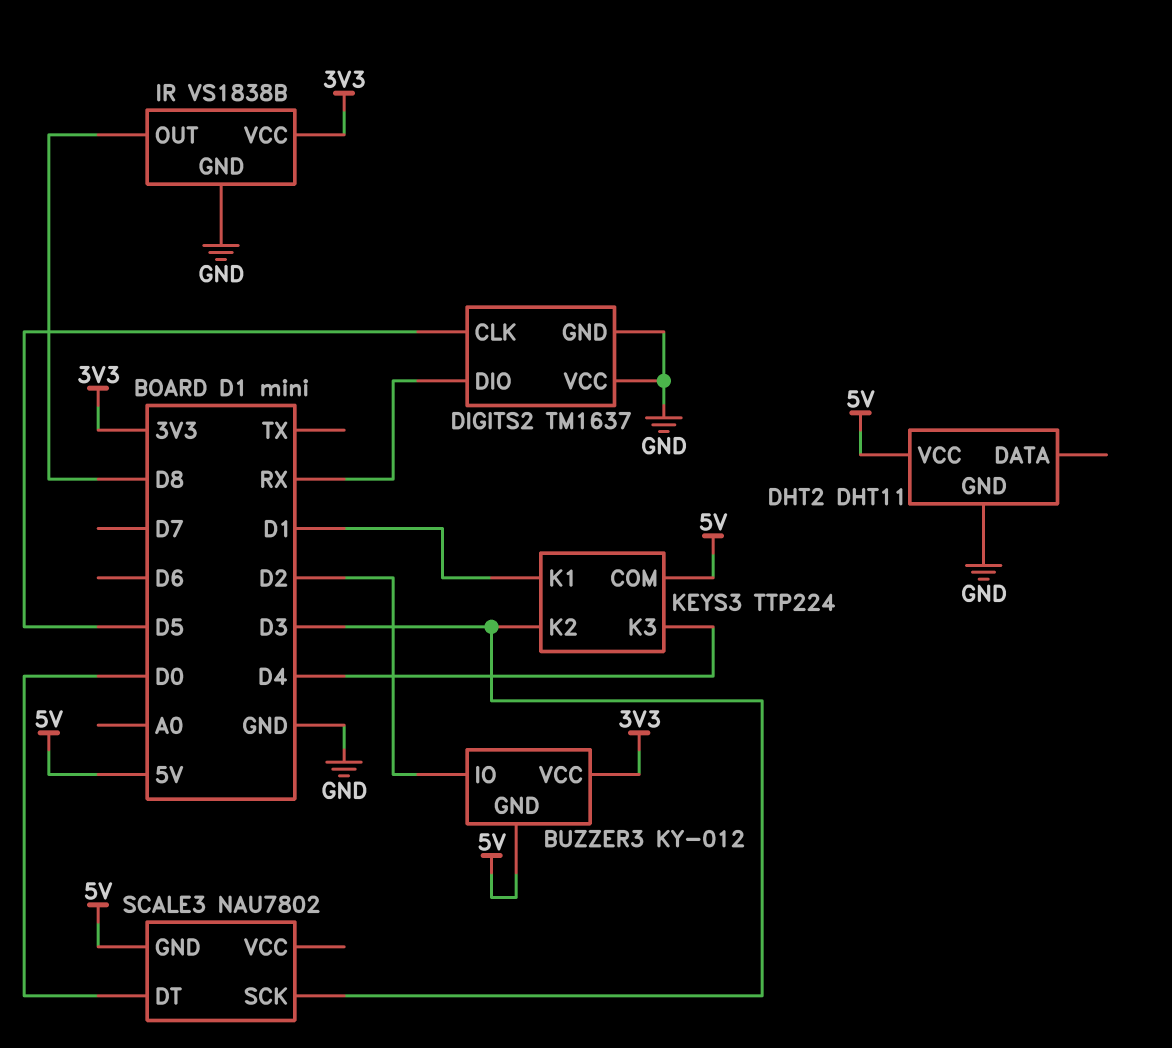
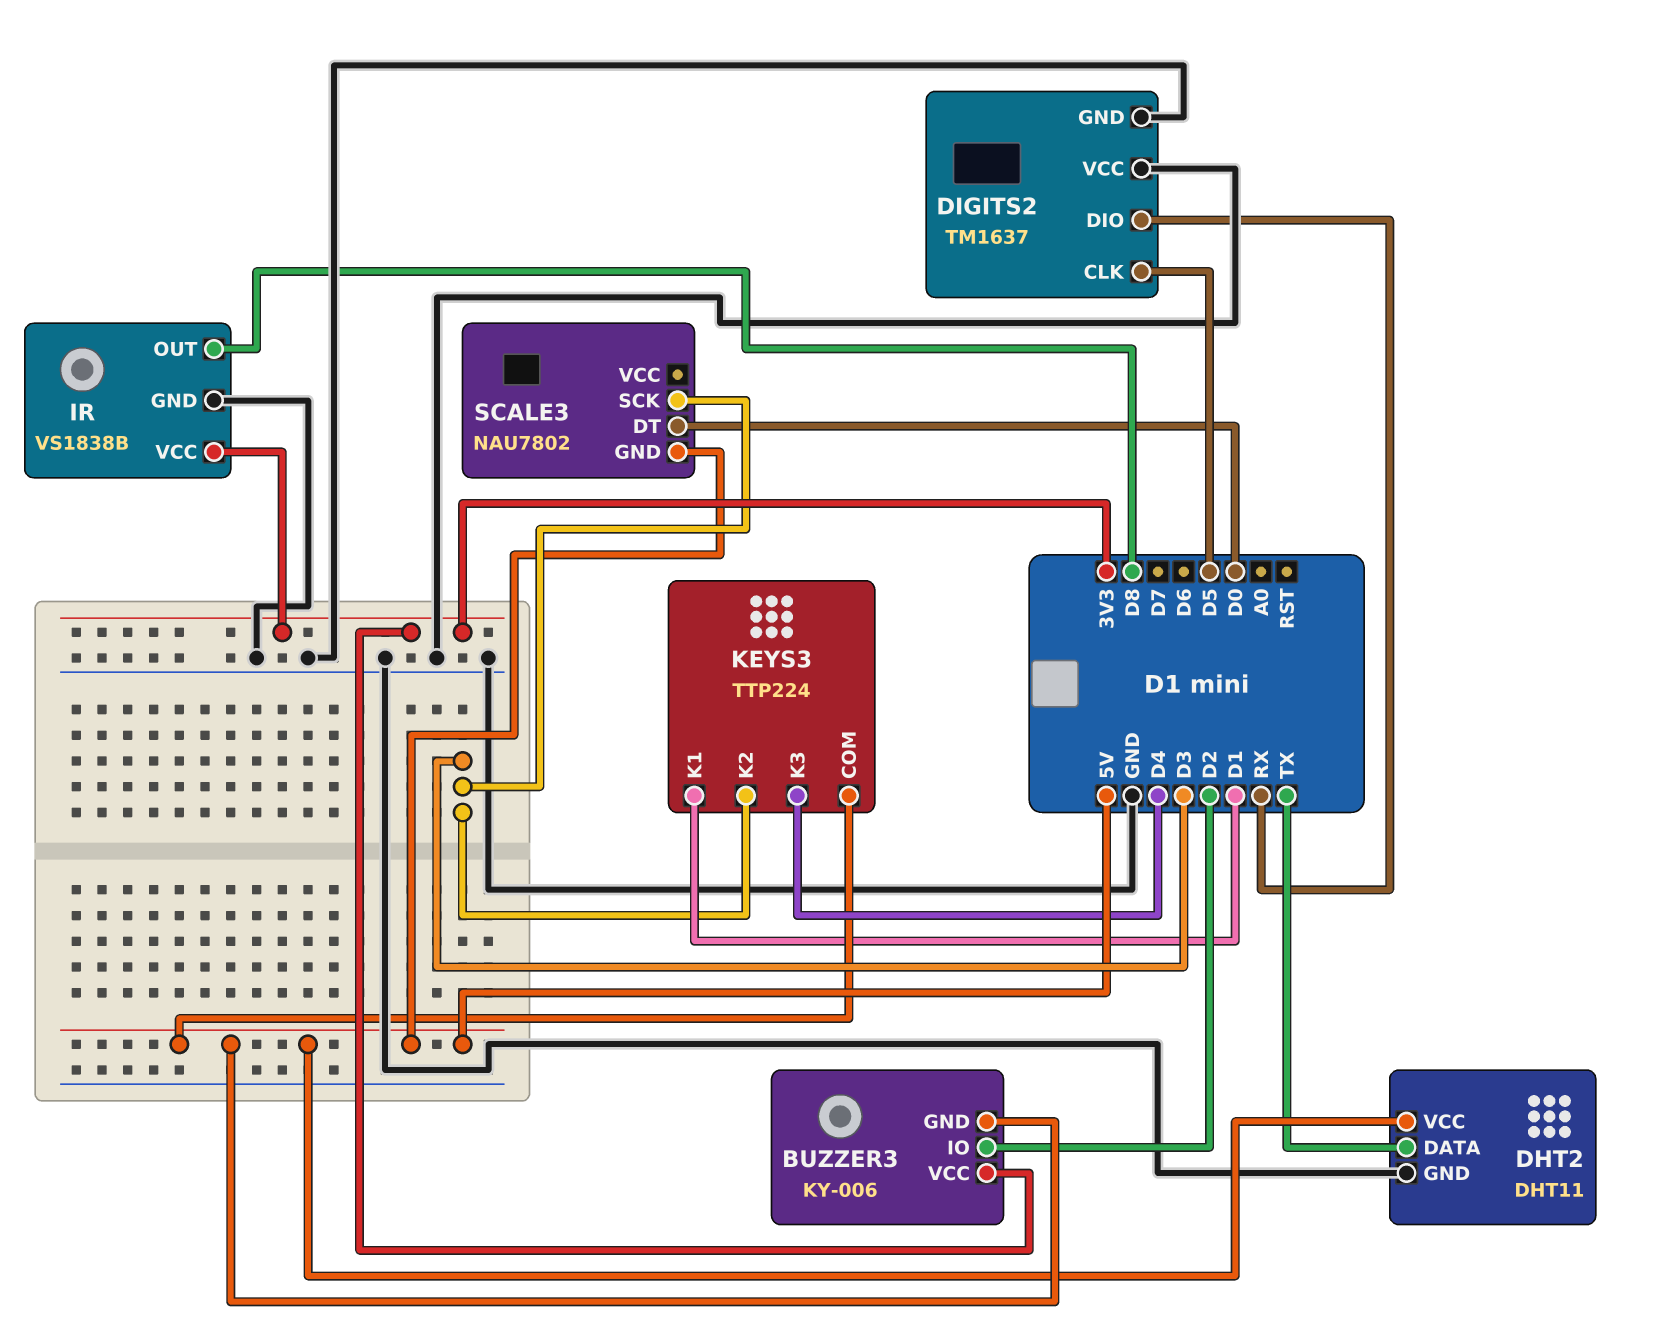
BUZZER3: KY-012 -> KY-006
DHT2 pin DATA: none -> TX

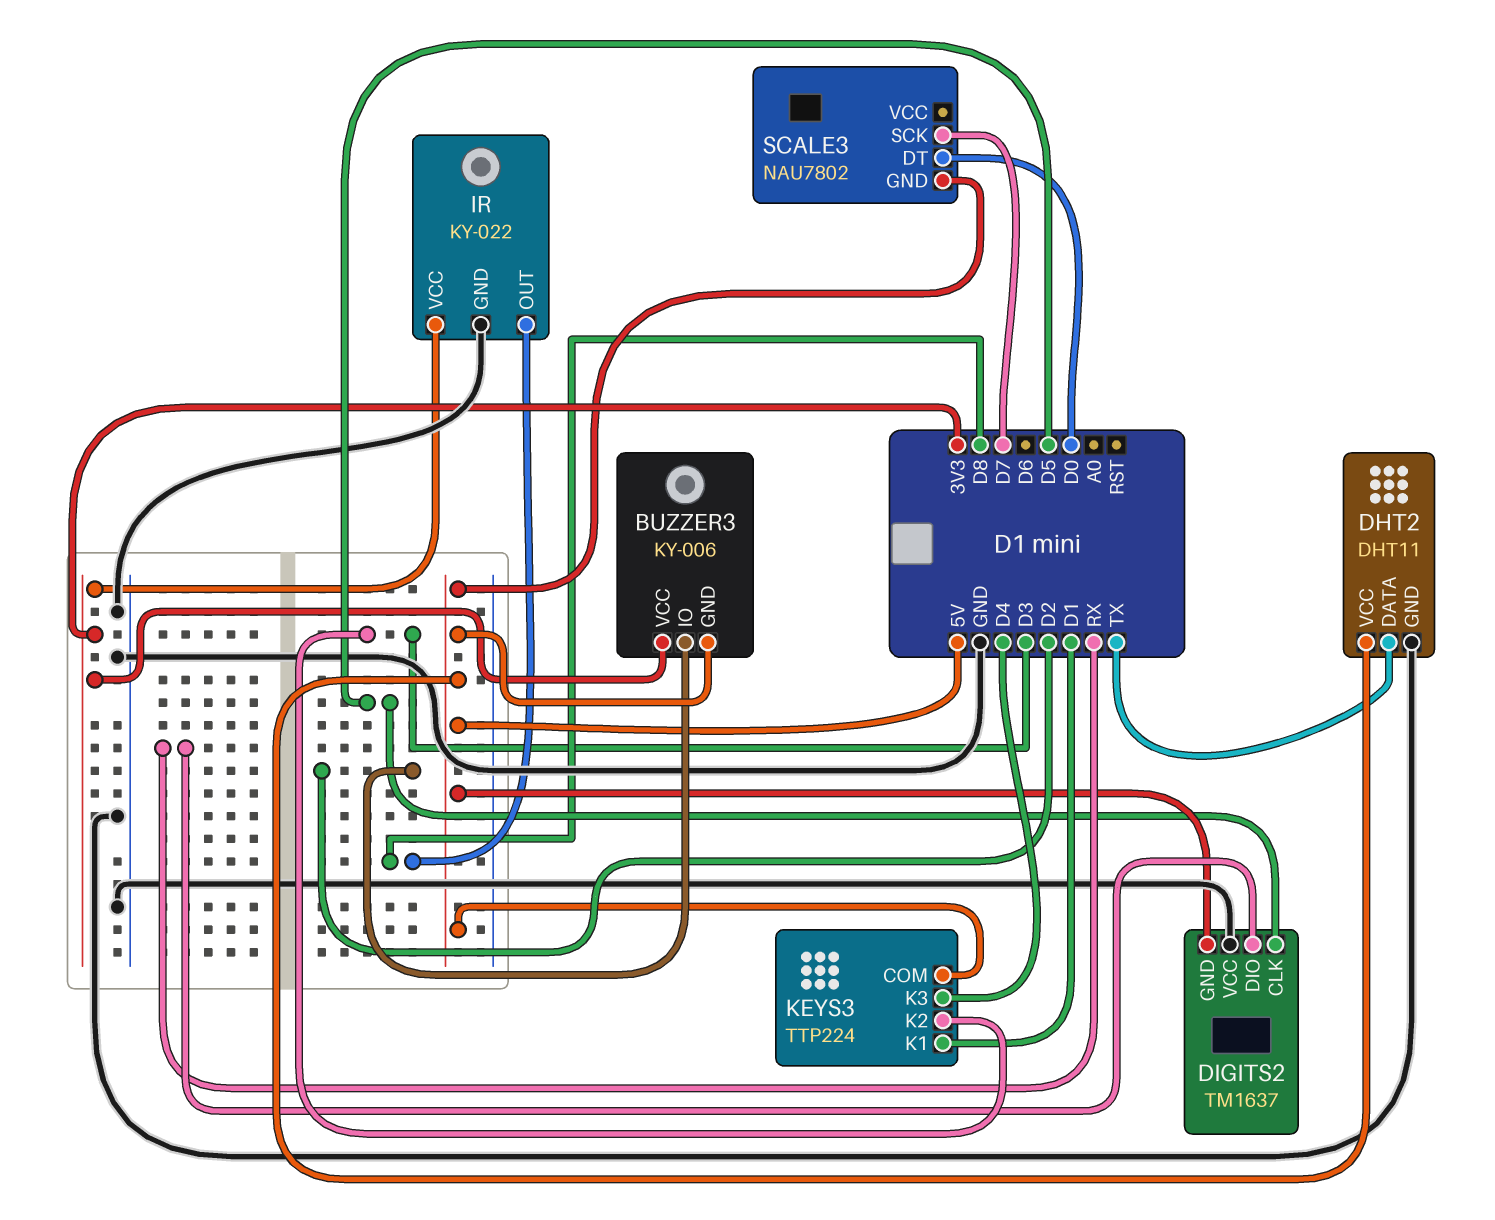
DIGITS2 pin GND: GND -> 5V
IR: VS1838B -> KY-022
SCALE3 pin SCK: D3 -> D7

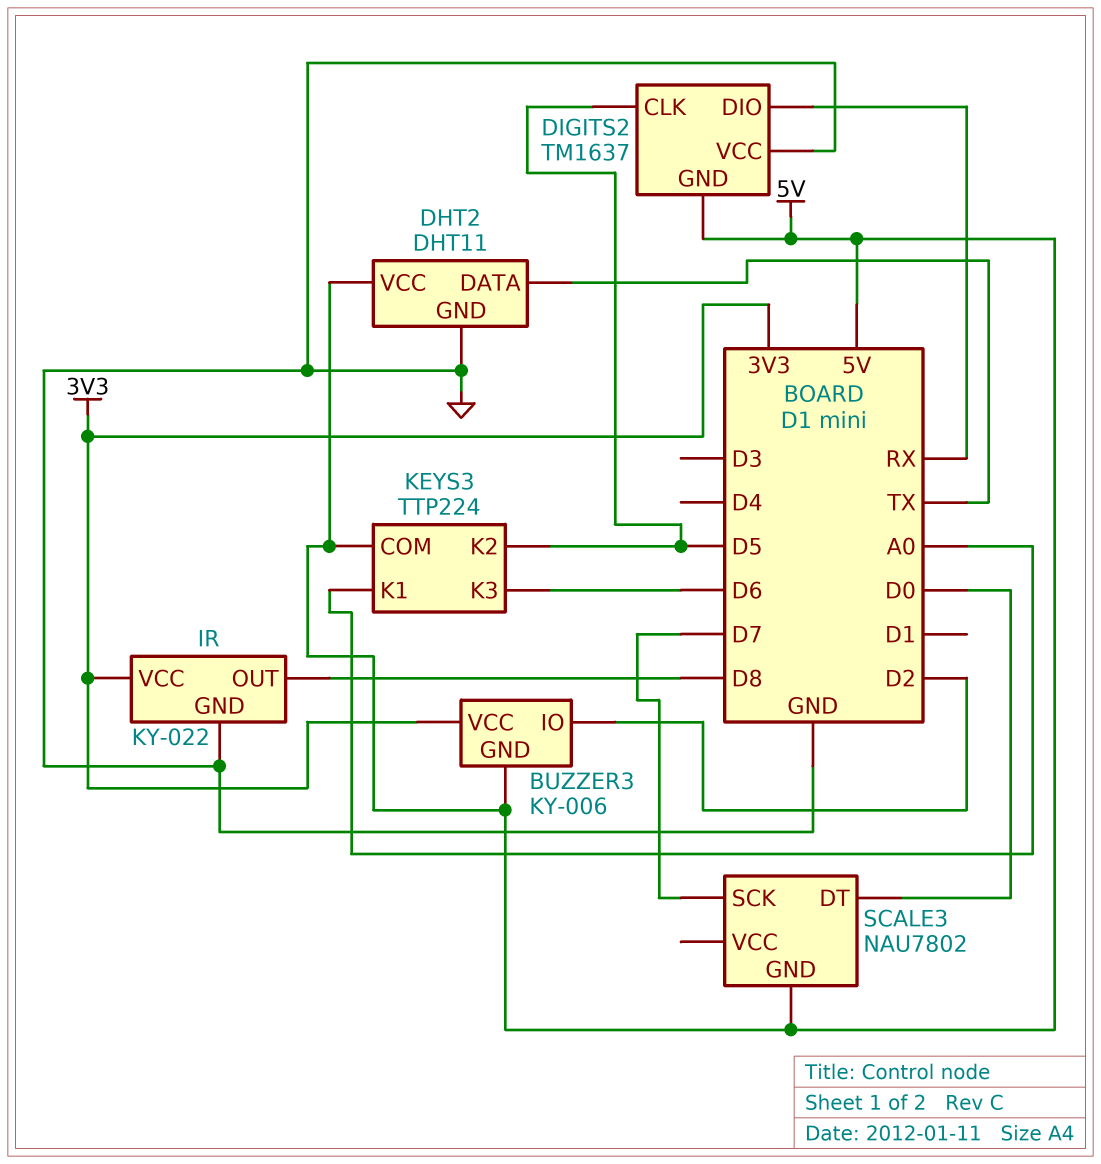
KEYS3 pin K1: D1 -> A0
KEYS3 pin K2: D3 -> D5
KEYS3 pin K3: D4 -> D6

